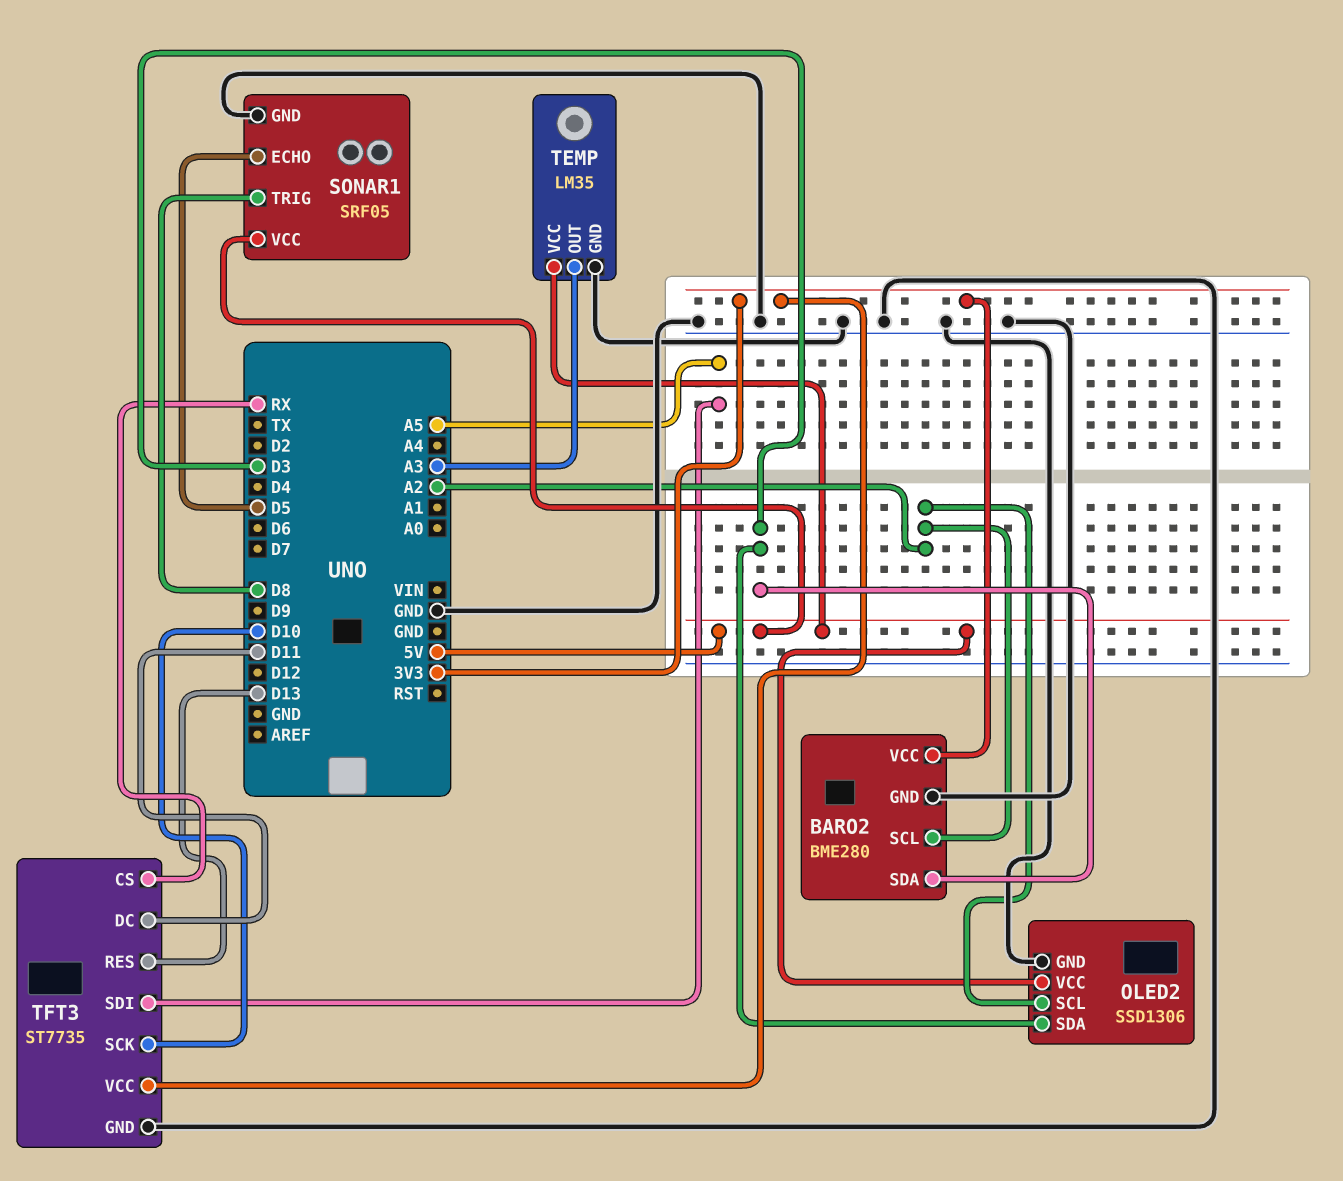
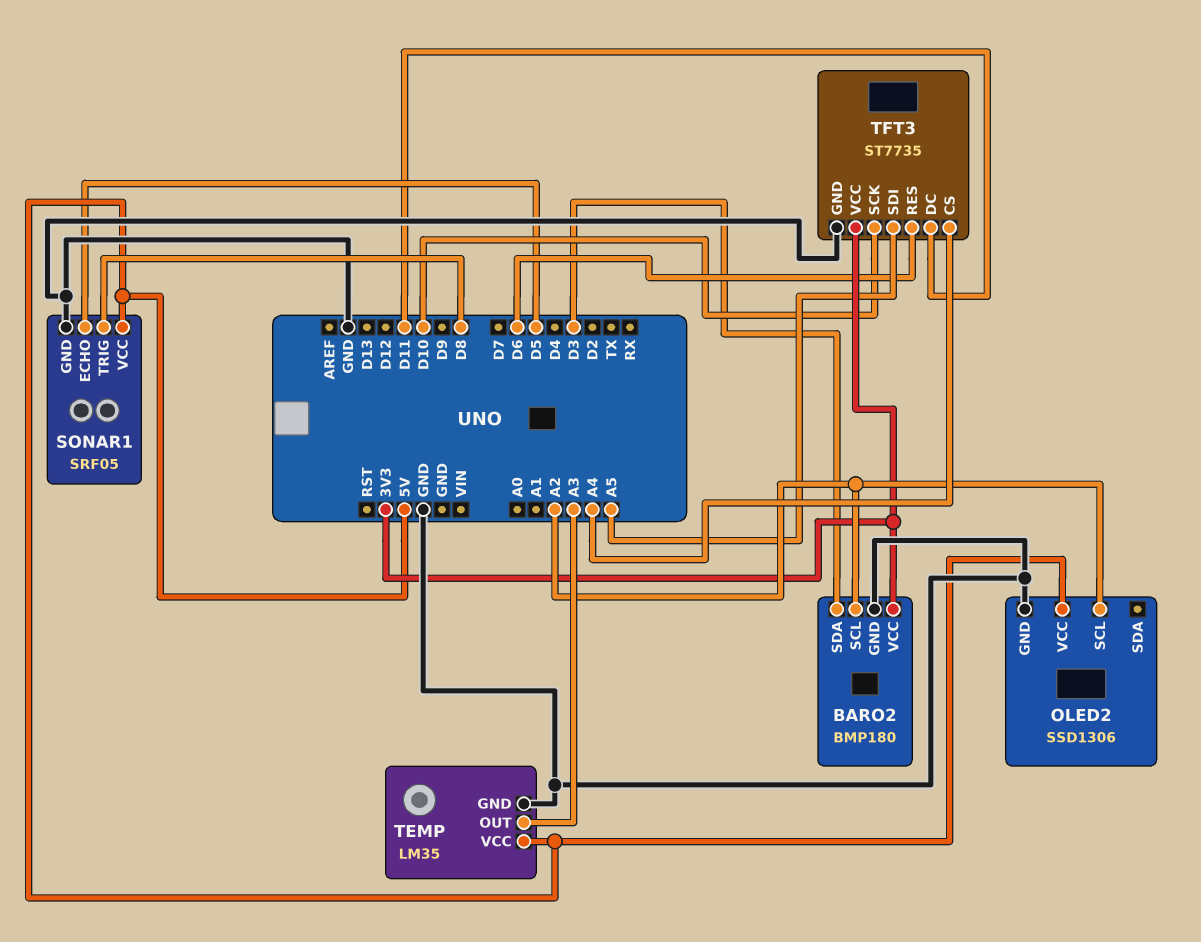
BARO2: BME280 -> BMP180
OLED2 pin SDA: D3 -> none
TFT3 pin CS: RX -> A4
TFT3 pin RES: D13 -> D6

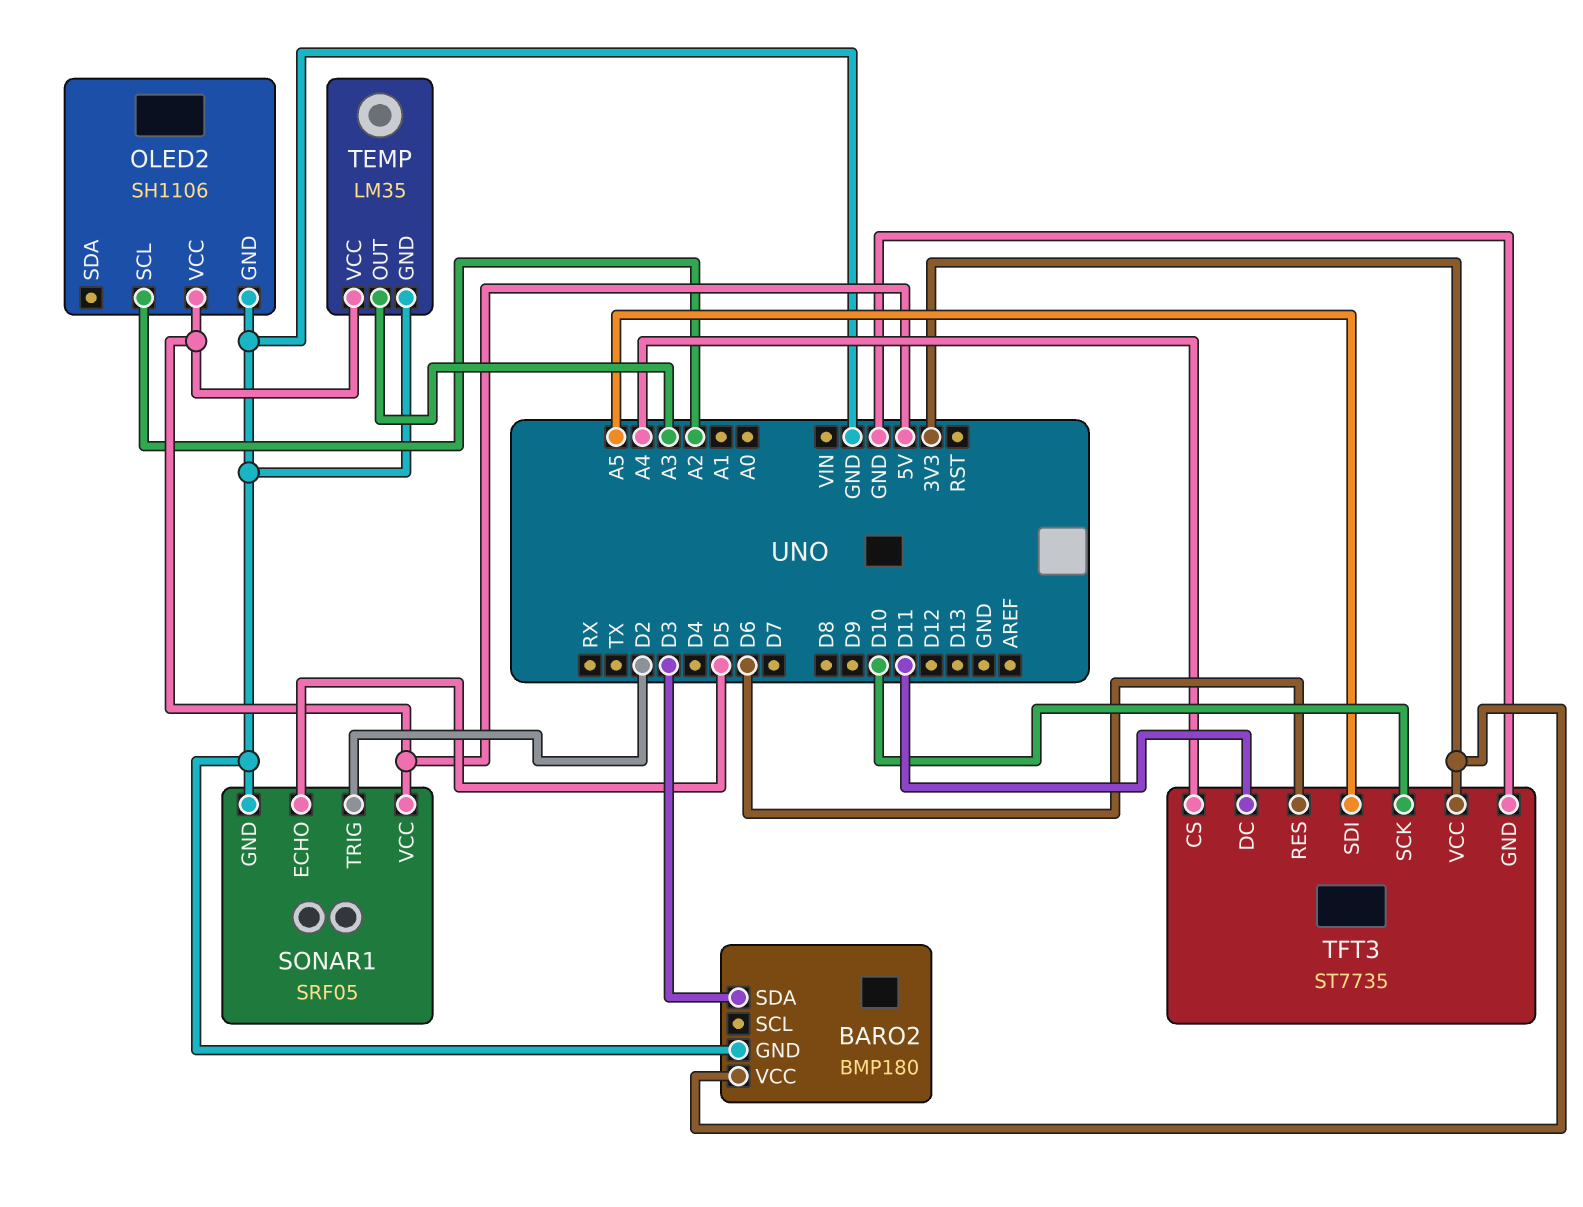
BARO2 pin SCL: A2 -> none
OLED2: SSD1306 -> SH1106
SONAR1 pin TRIG: D8 -> D2

